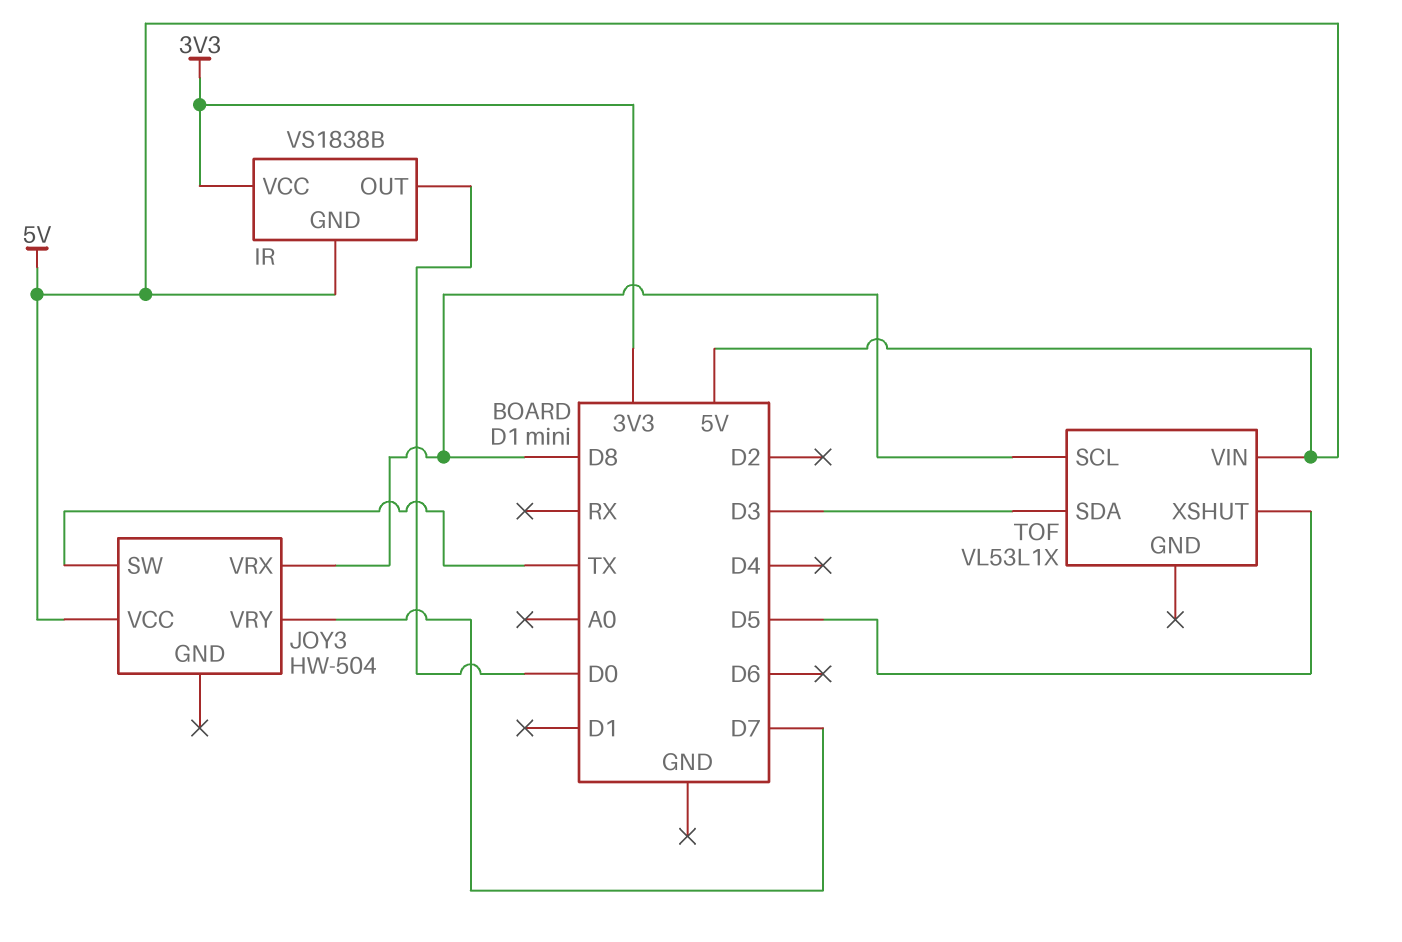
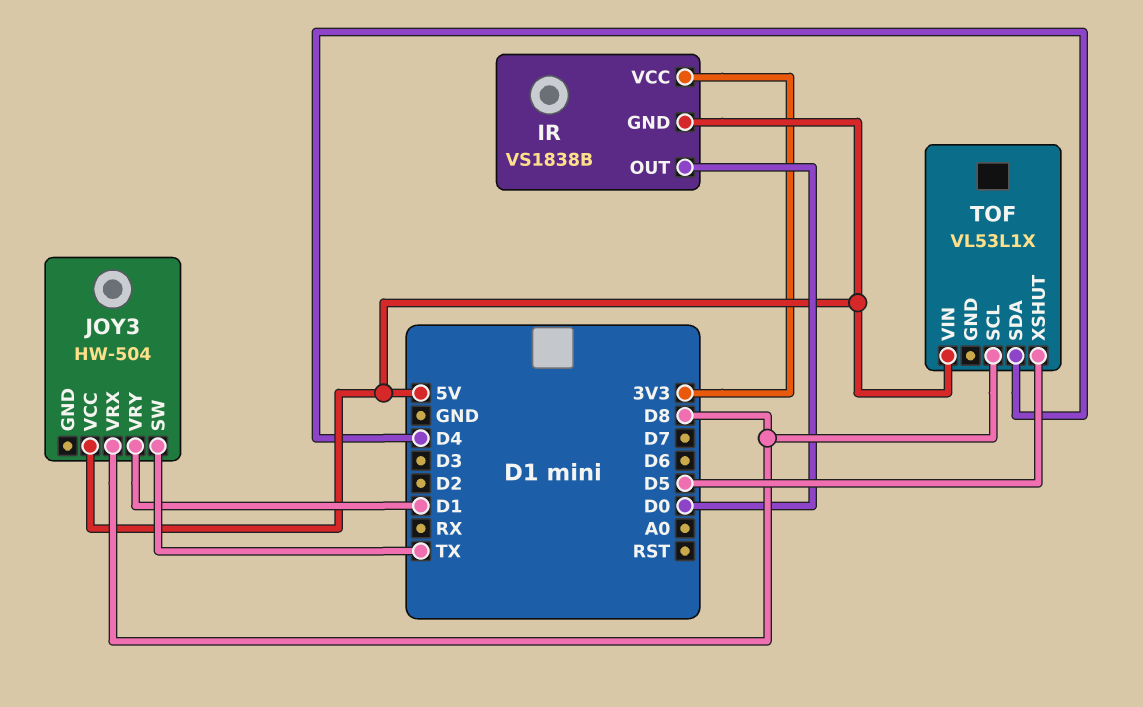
JOY3 pin VRY: D7 -> D1
TOF pin SDA: D3 -> D4

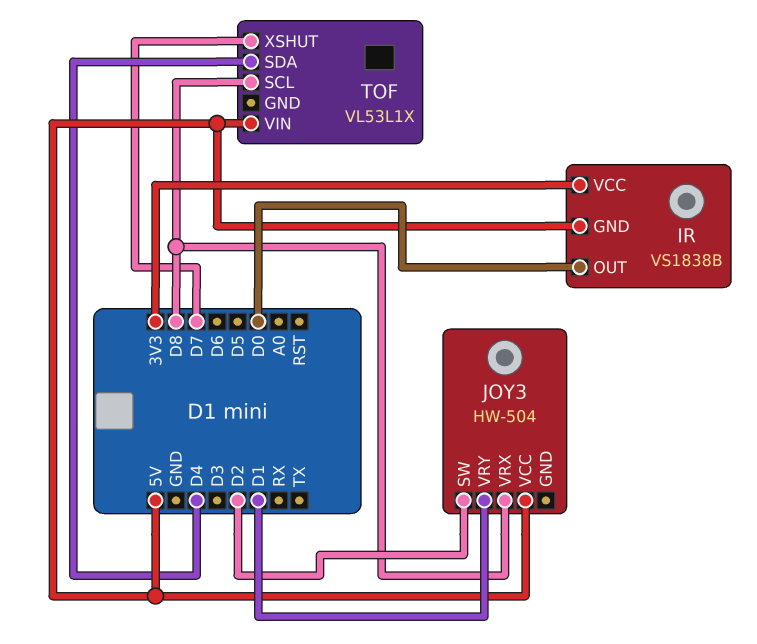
JOY3 pin SW: TX -> D2
TOF pin XSHUT: D5 -> D7

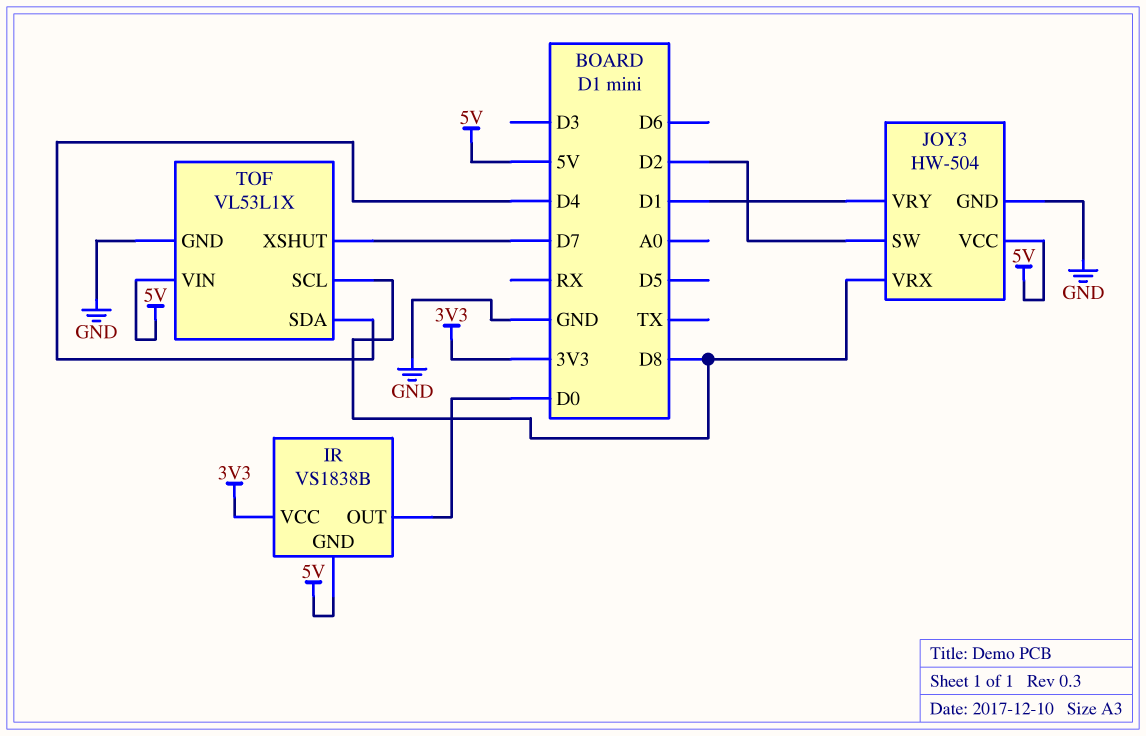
JOY3 pin GND: none -> GND
TOF pin GND: none -> GND

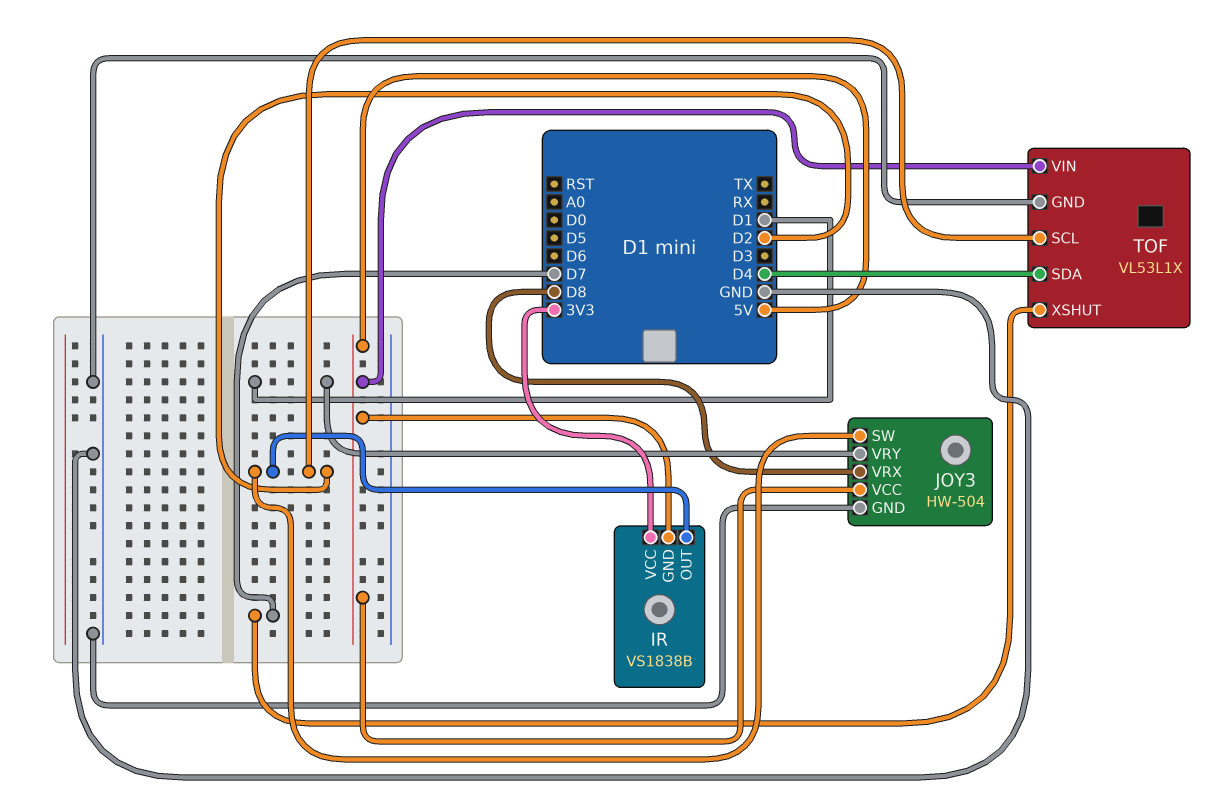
IR pin OUT: D0 -> D2
TOF pin SCL: D8 -> D2

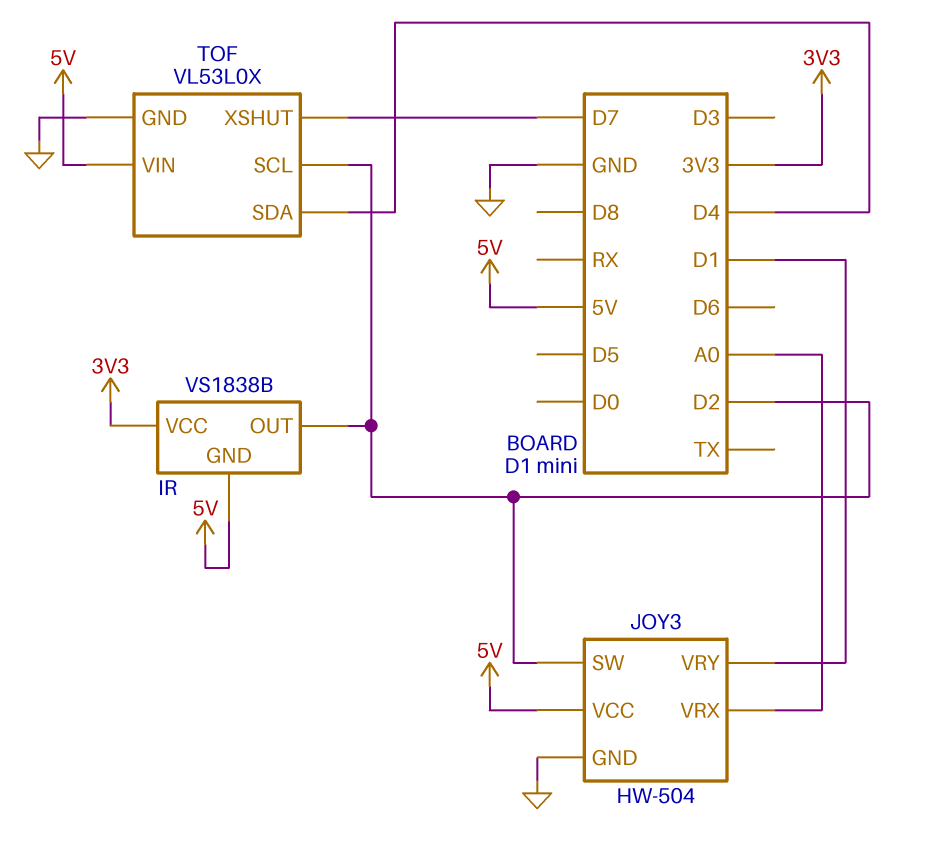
JOY3 pin VRX: D8 -> A0
TOF: VL53L1X -> VL53L0X

